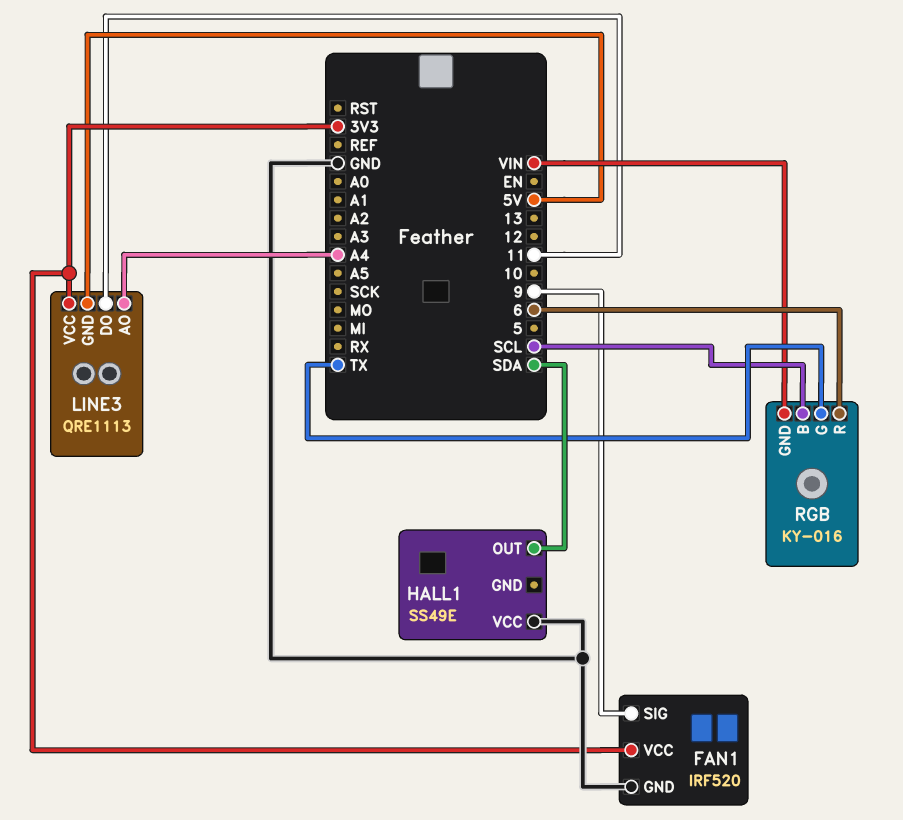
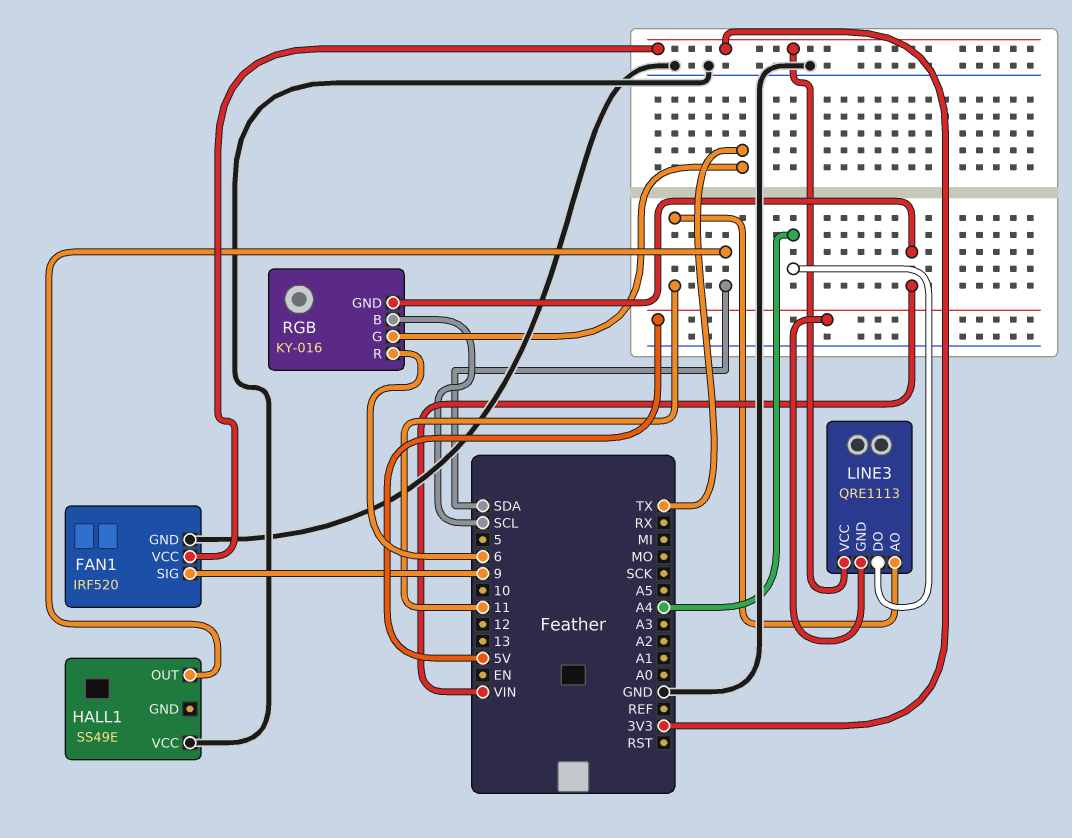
LINE3 pin AO: A4 -> 11
LINE3 pin DO: 11 -> A4

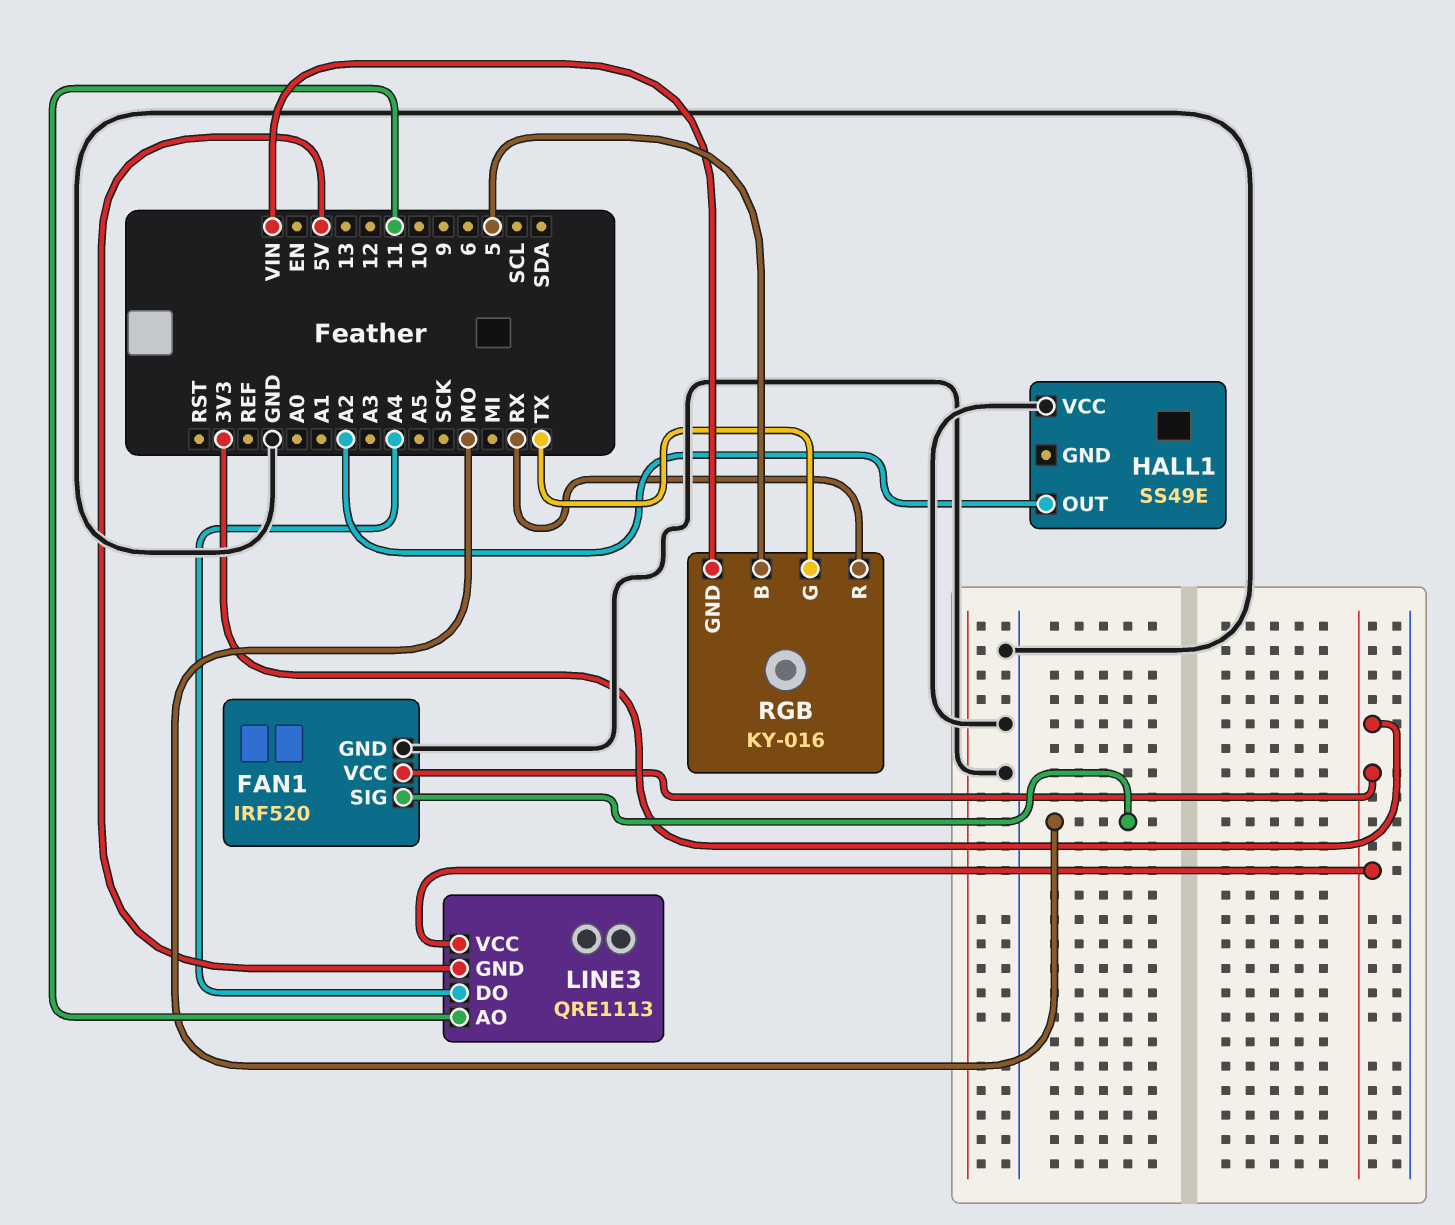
FAN1 pin SIG: 9 -> MO
HALL1 pin OUT: SDA -> A2
RGB pin B: SCL -> 5
RGB pin R: 6 -> RX

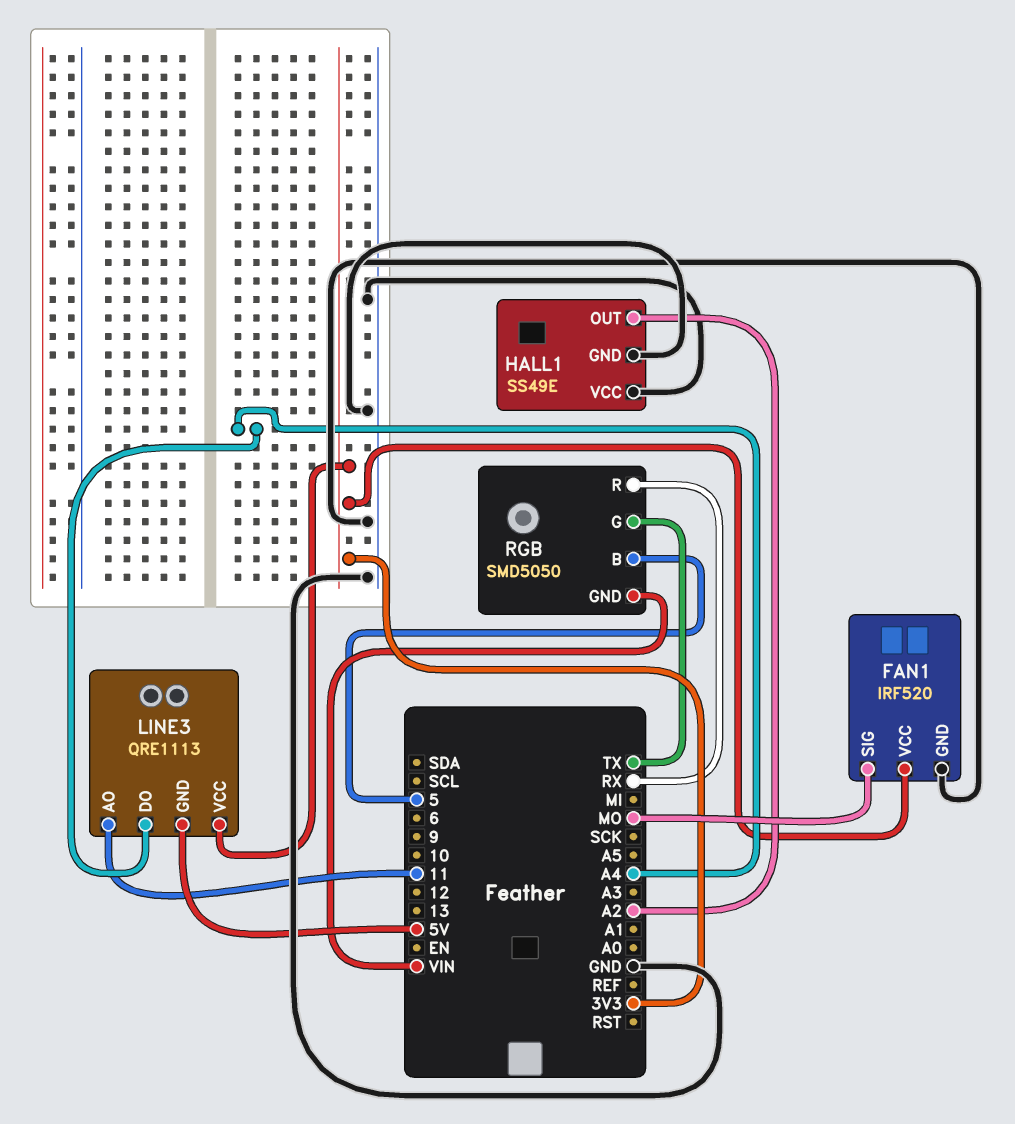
HALL1 pin GND: none -> GND
RGB: KY-016 -> SMD5050

